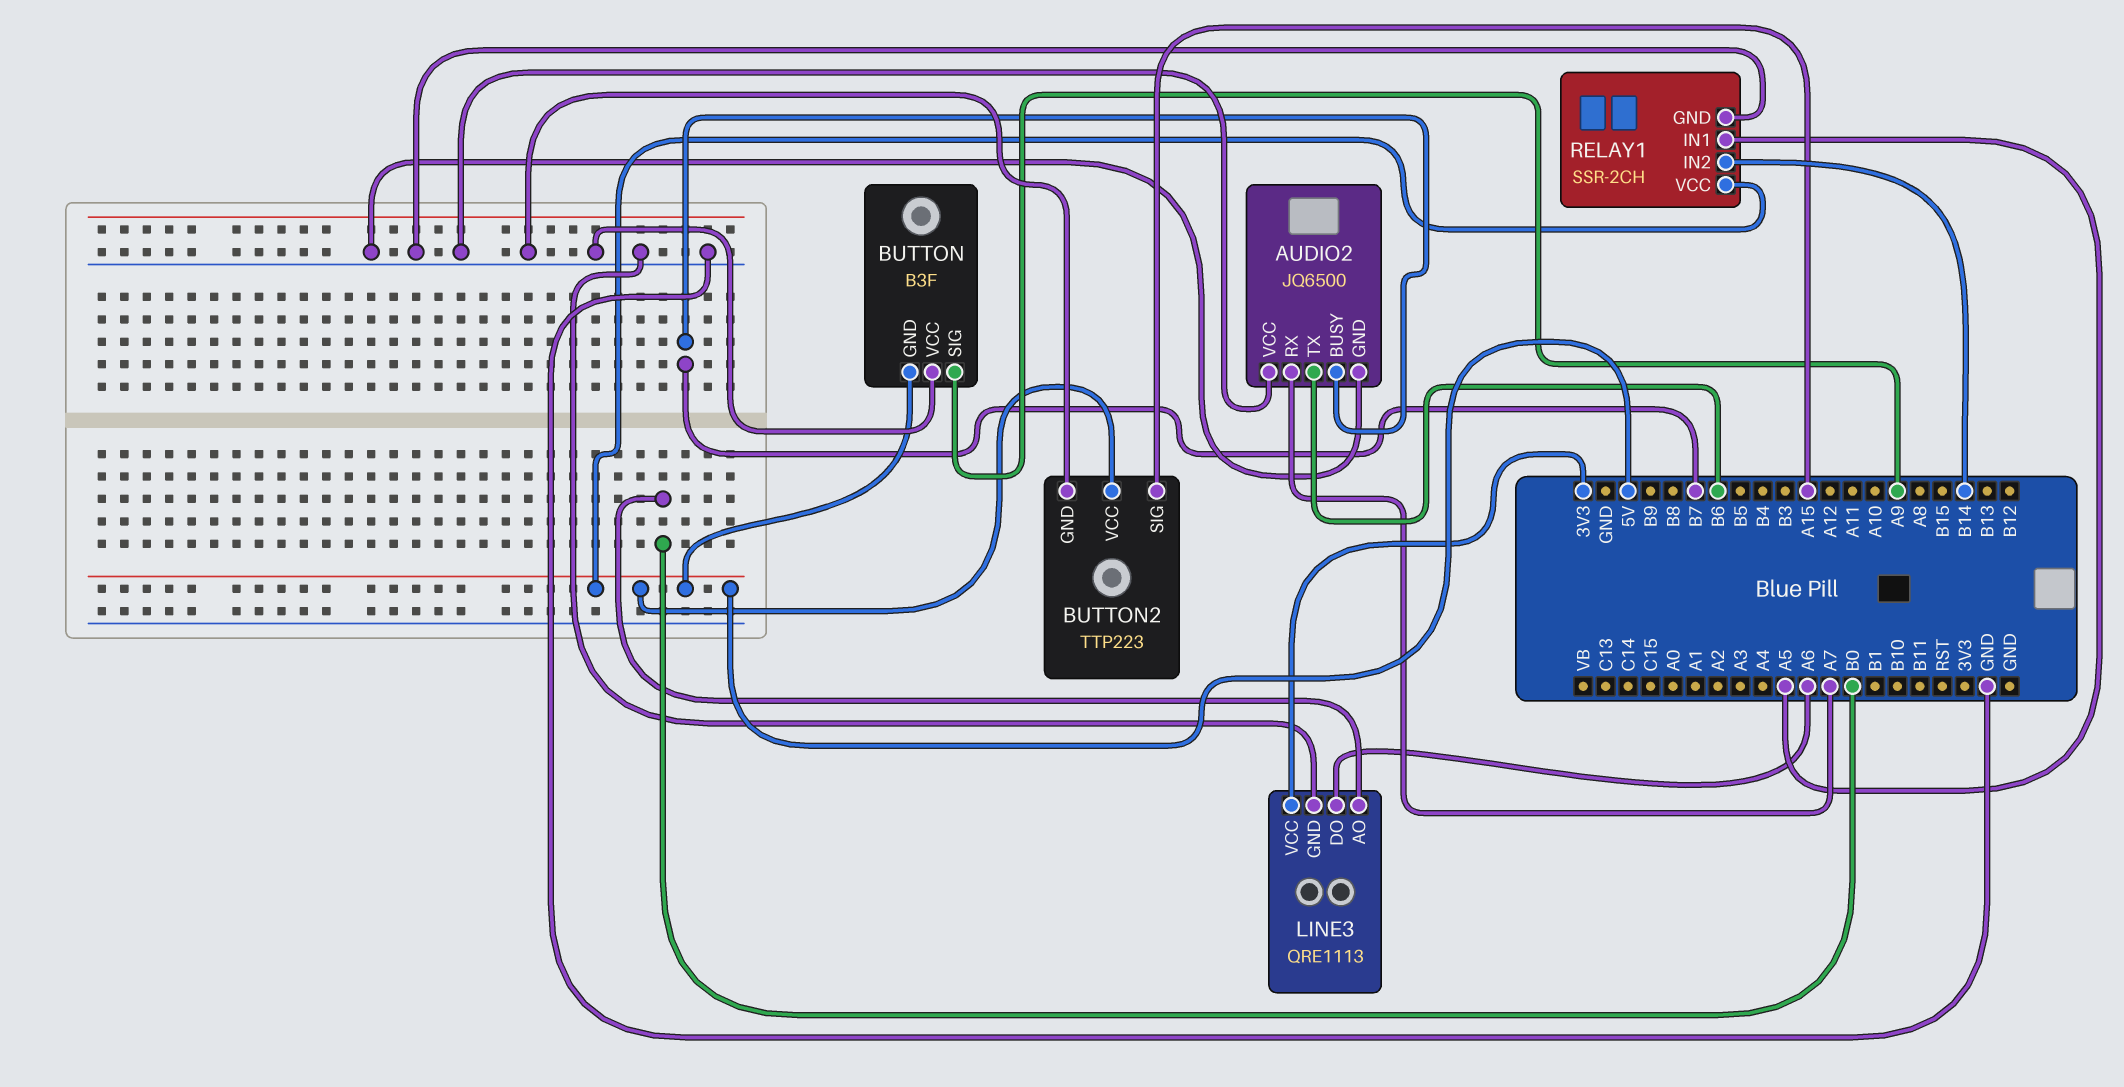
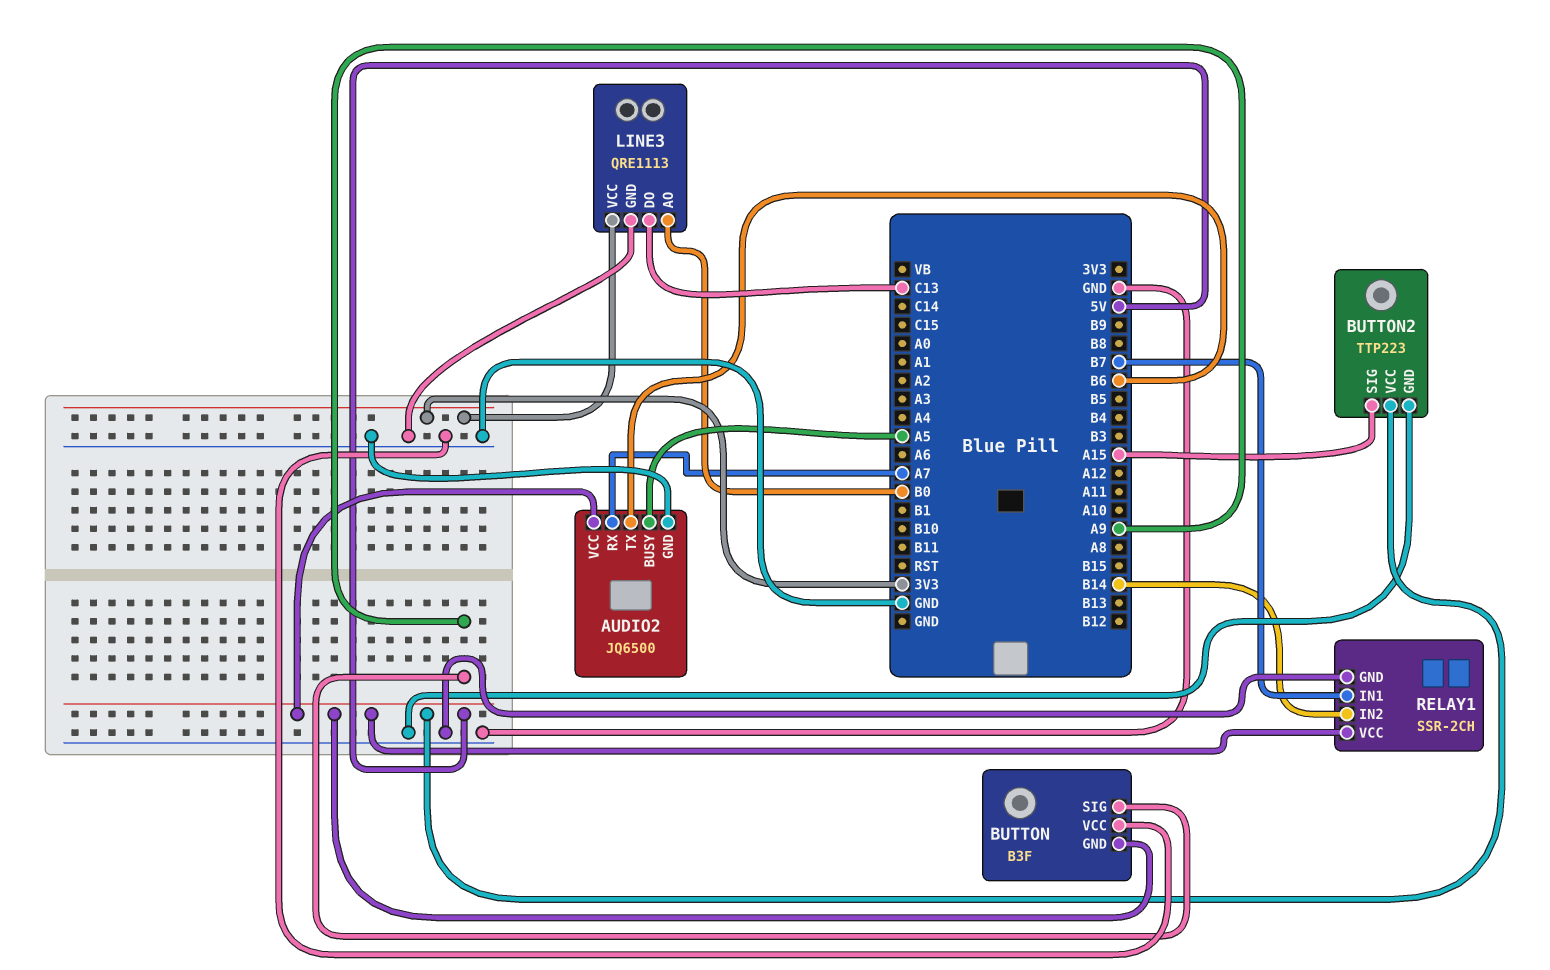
AUDIO2 pin BUSY: B7 -> A5
AUDIO2 pin VCC: GND -> 5V
LINE3 pin DO: A6 -> C13
RELAY1 pin IN1: A5 -> B7

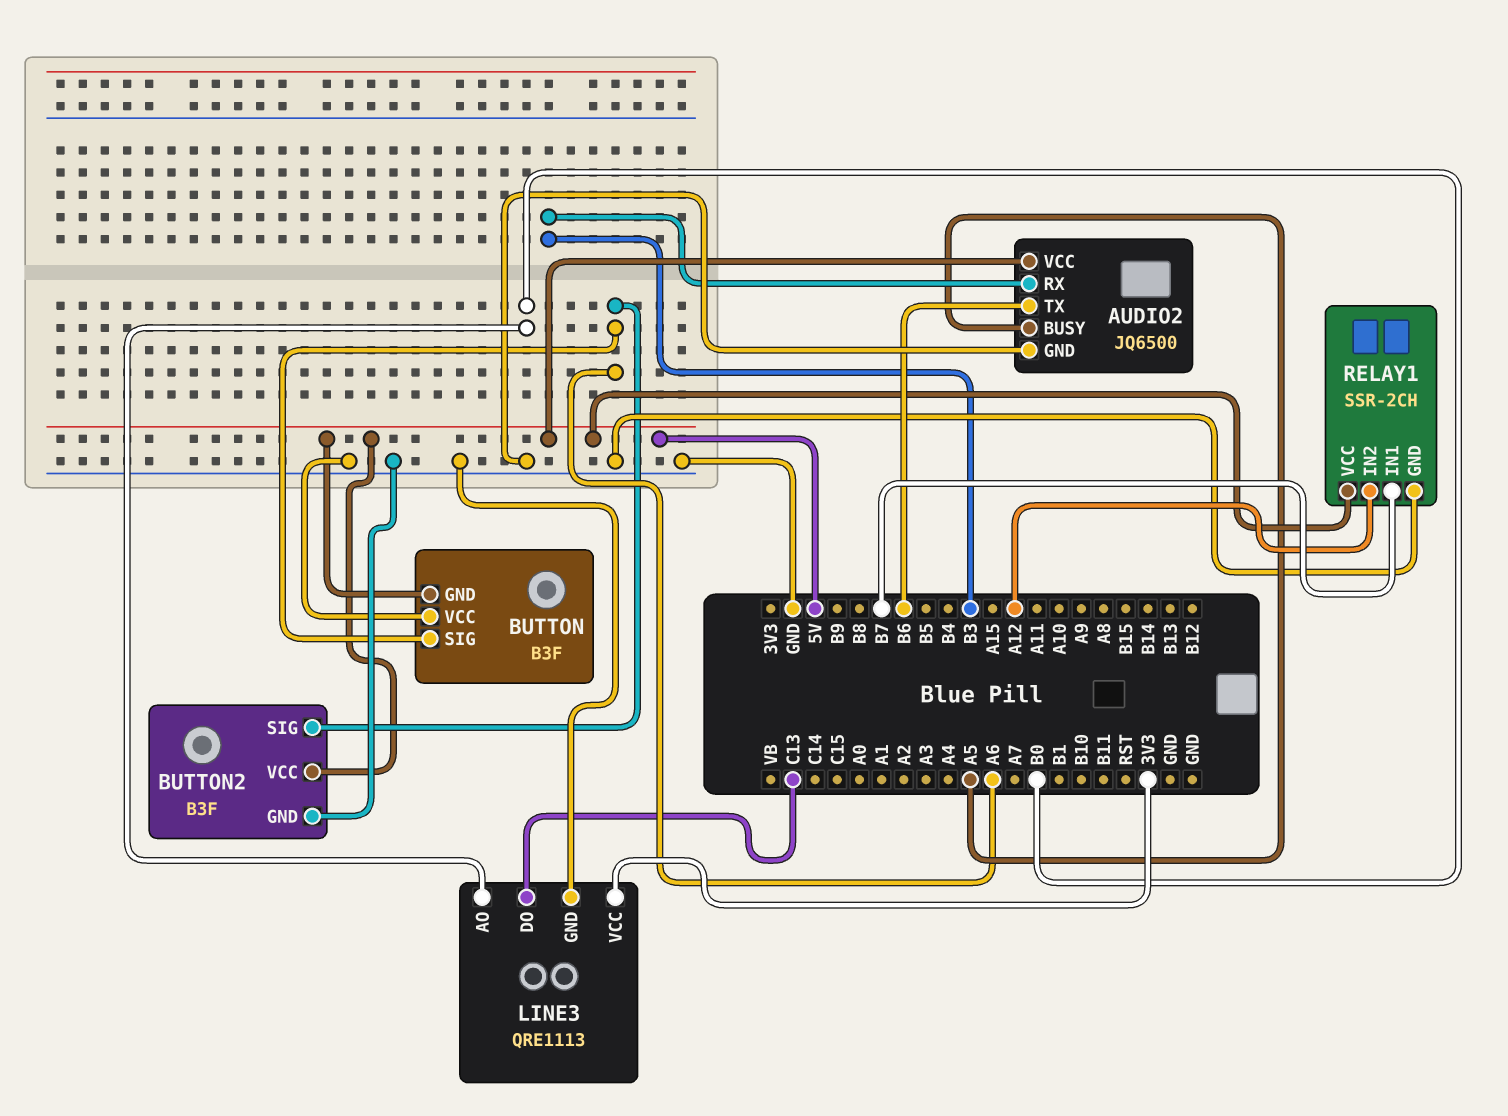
AUDIO2 pin RX: A7 -> B3
BUTTON pin SIG: A9 -> A6
BUTTON2: TTP223 -> B3F
BUTTON2 pin SIG: A15 -> A6
RELAY1 pin IN2: B14 -> A12

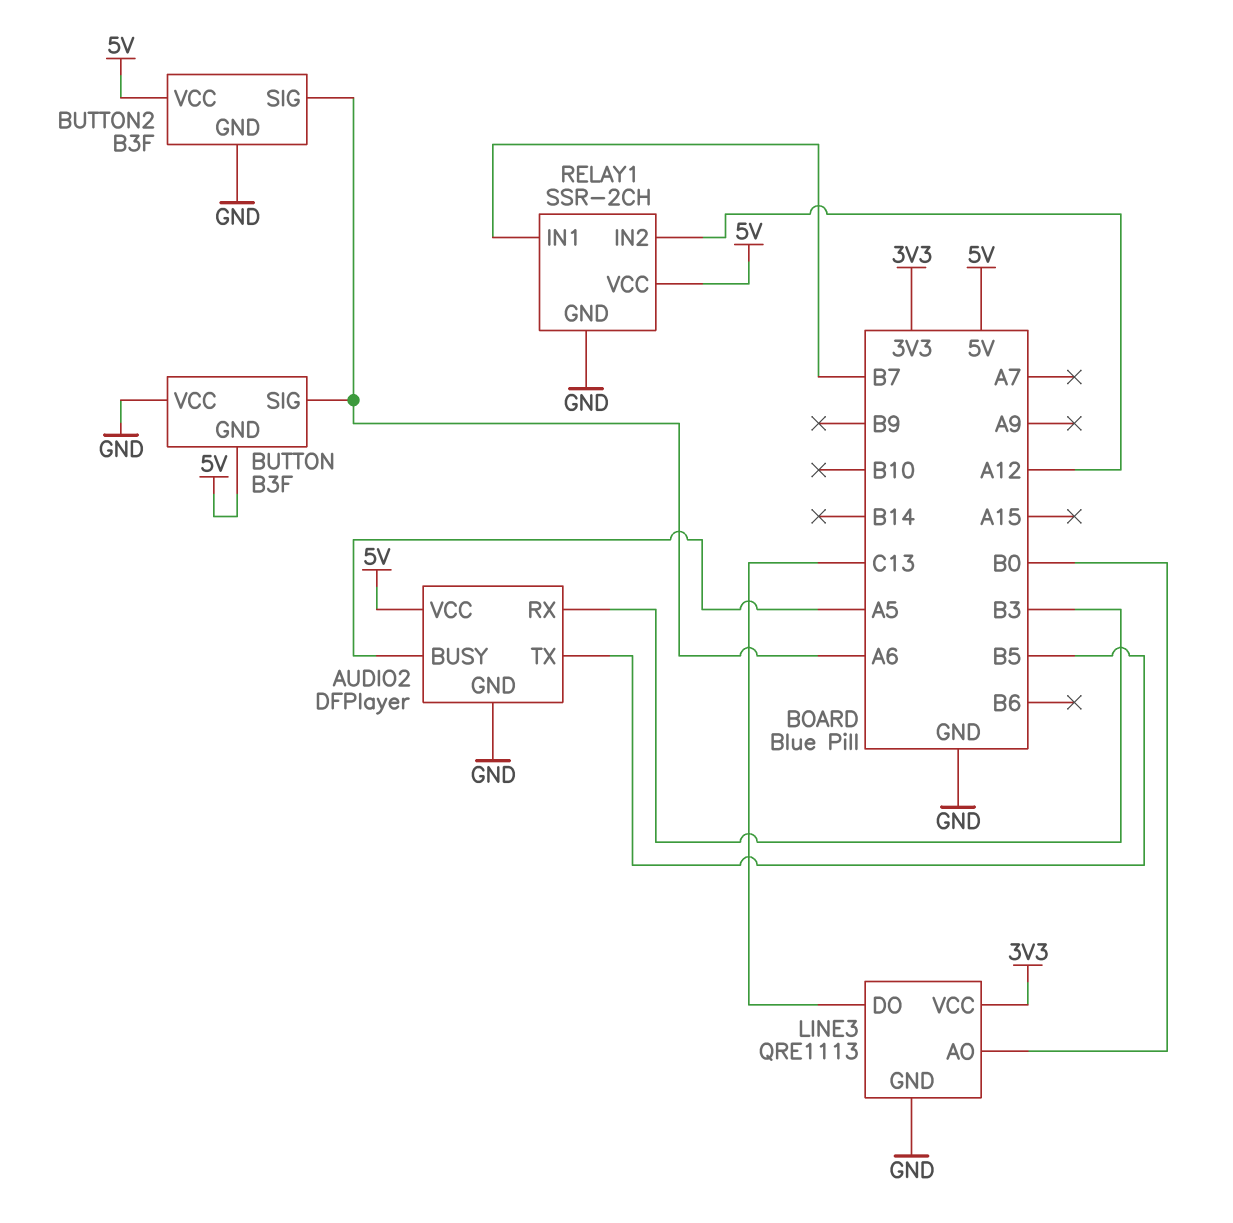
AUDIO2: JQ6500 -> DFPlayer
AUDIO2 pin TX: B6 -> B5

